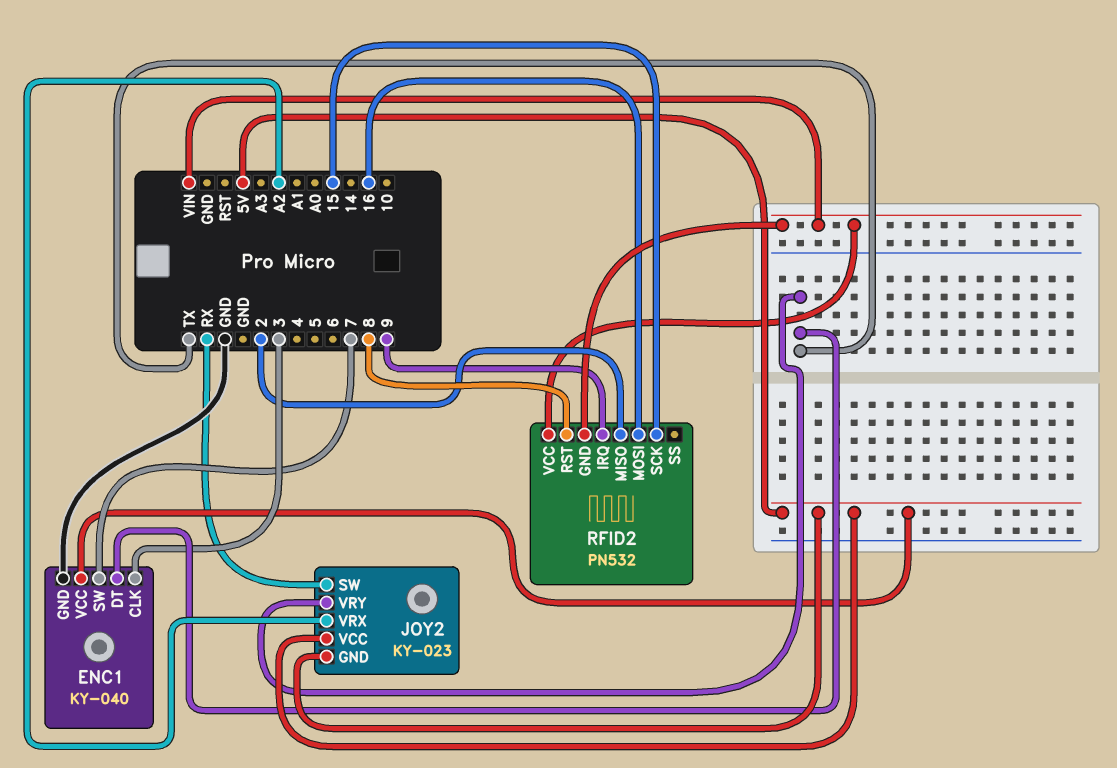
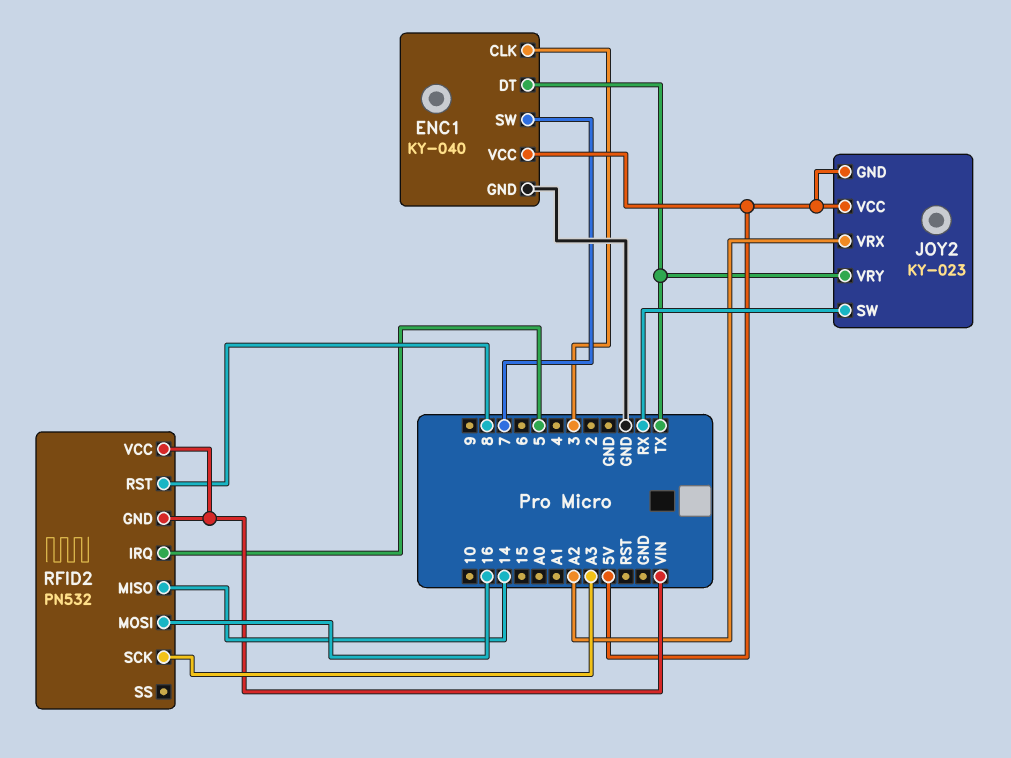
RFID2 pin IRQ: 9 -> 5
RFID2 pin MISO: 2 -> 14
RFID2 pin SCK: 15 -> A3

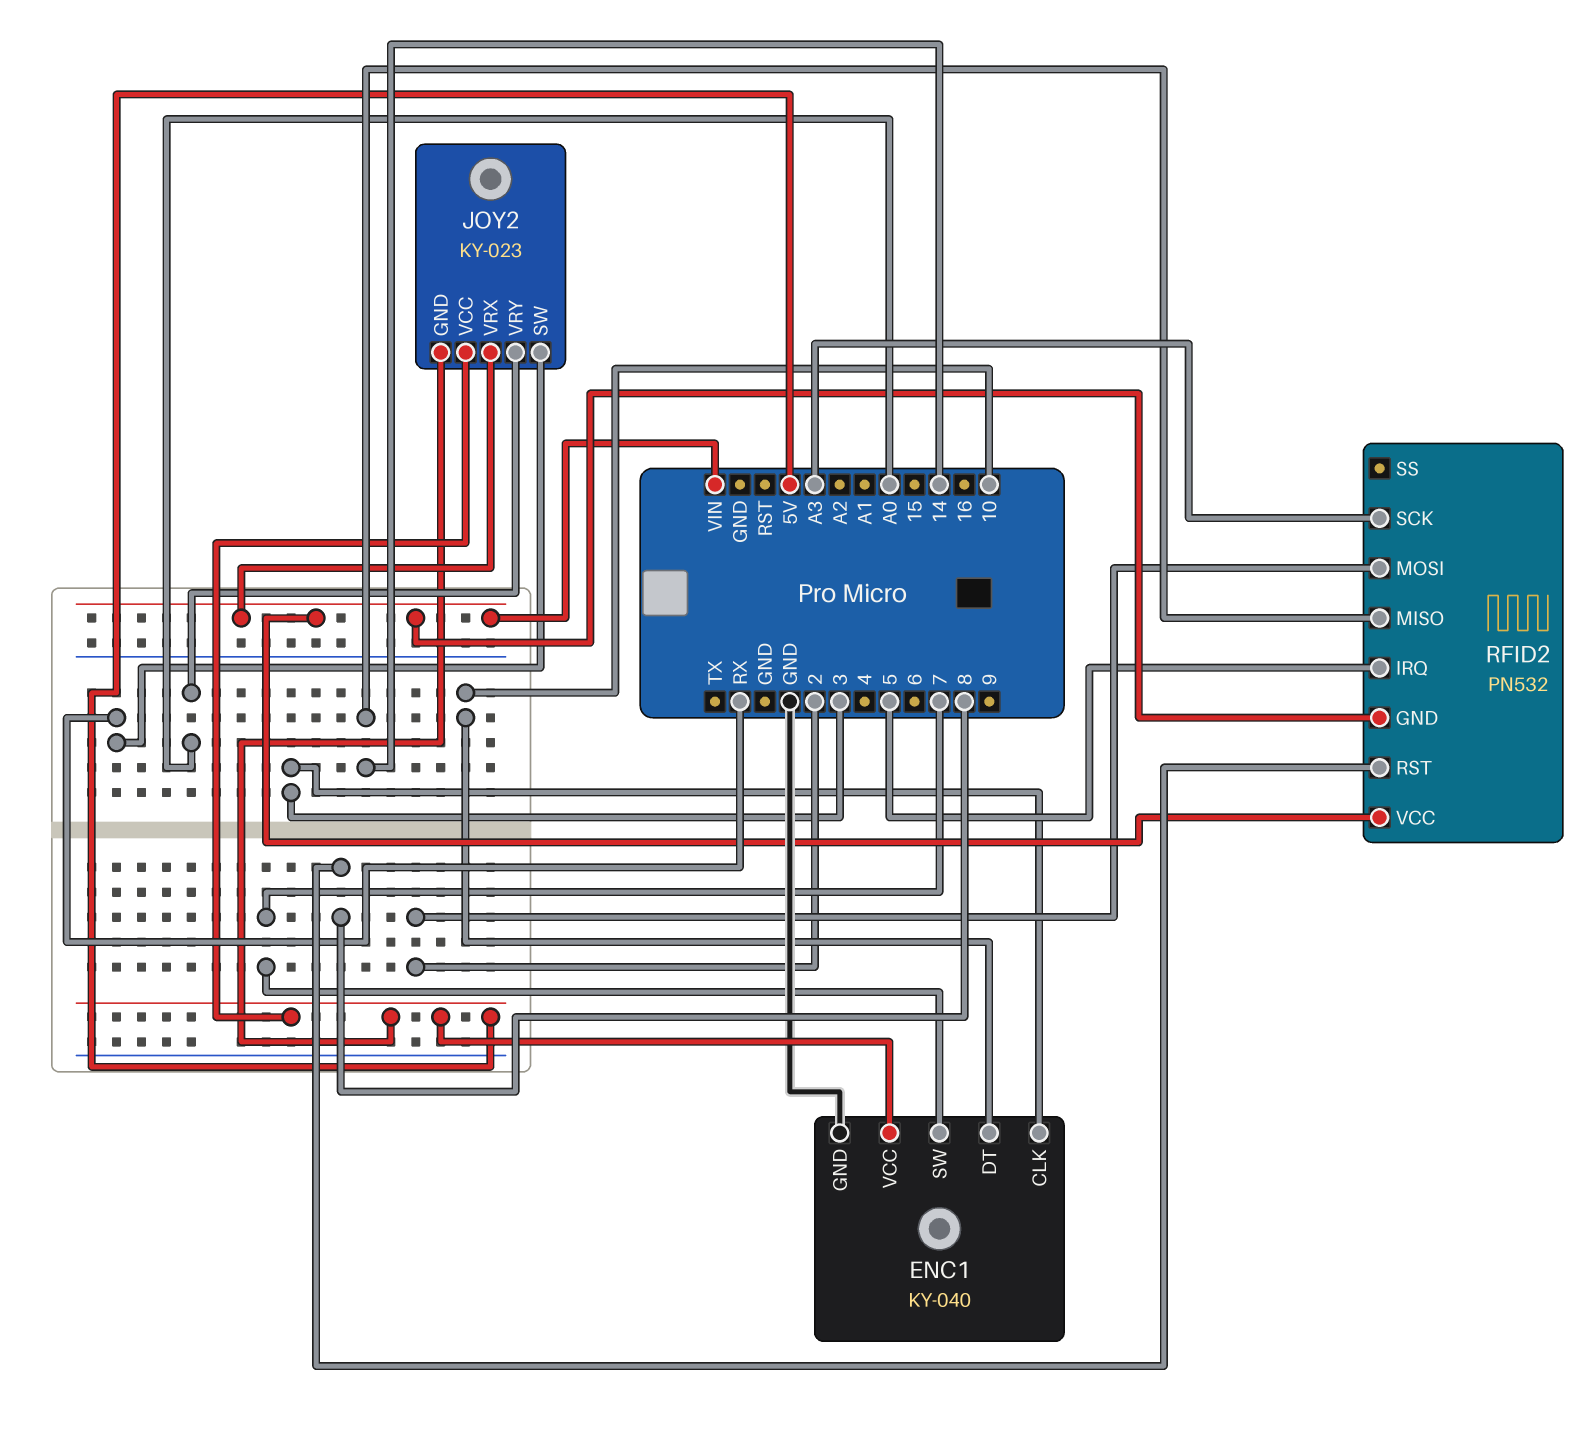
ENC1 pin DT: TX -> 10
JOY2 pin VRX: A2 -> VIN
JOY2 pin VRY: TX -> A0
RFID2 pin MOSI: 16 -> 2

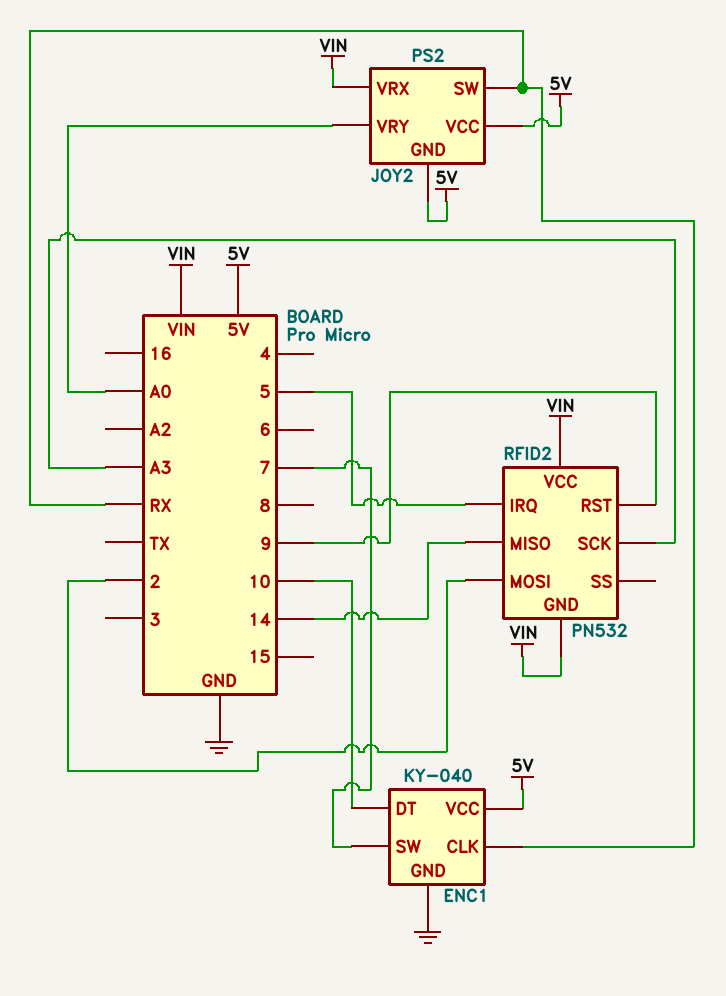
ENC1 pin CLK: 3 -> RX
JOY2: KY-023 -> PS2
RFID2 pin RST: 8 -> 9

